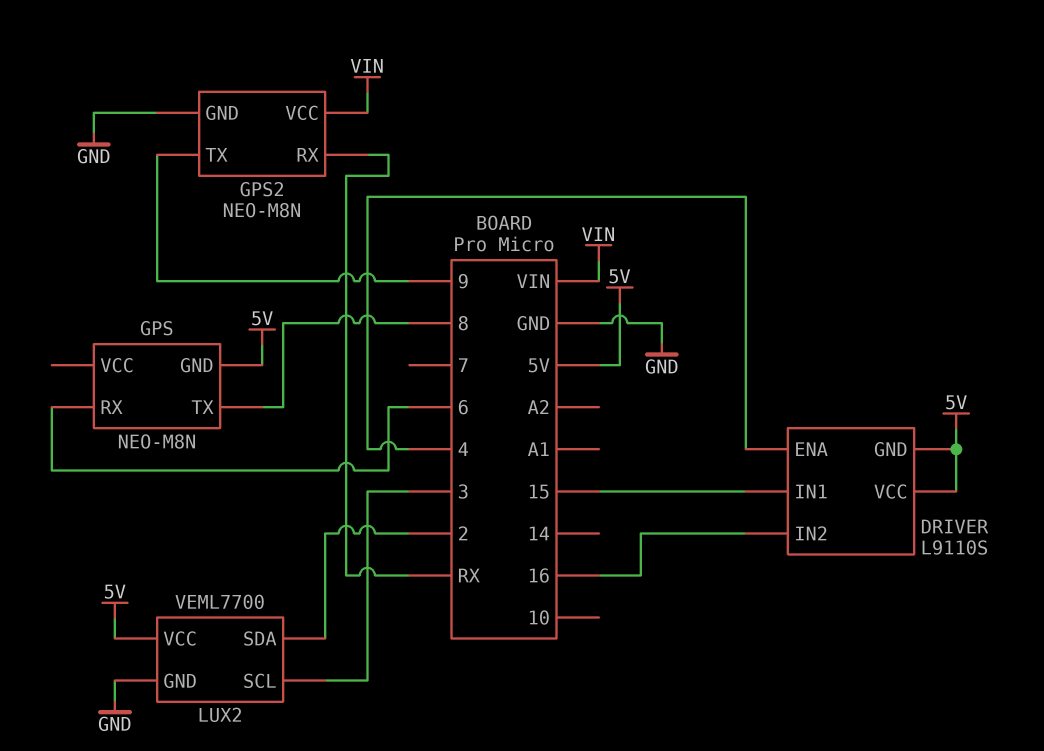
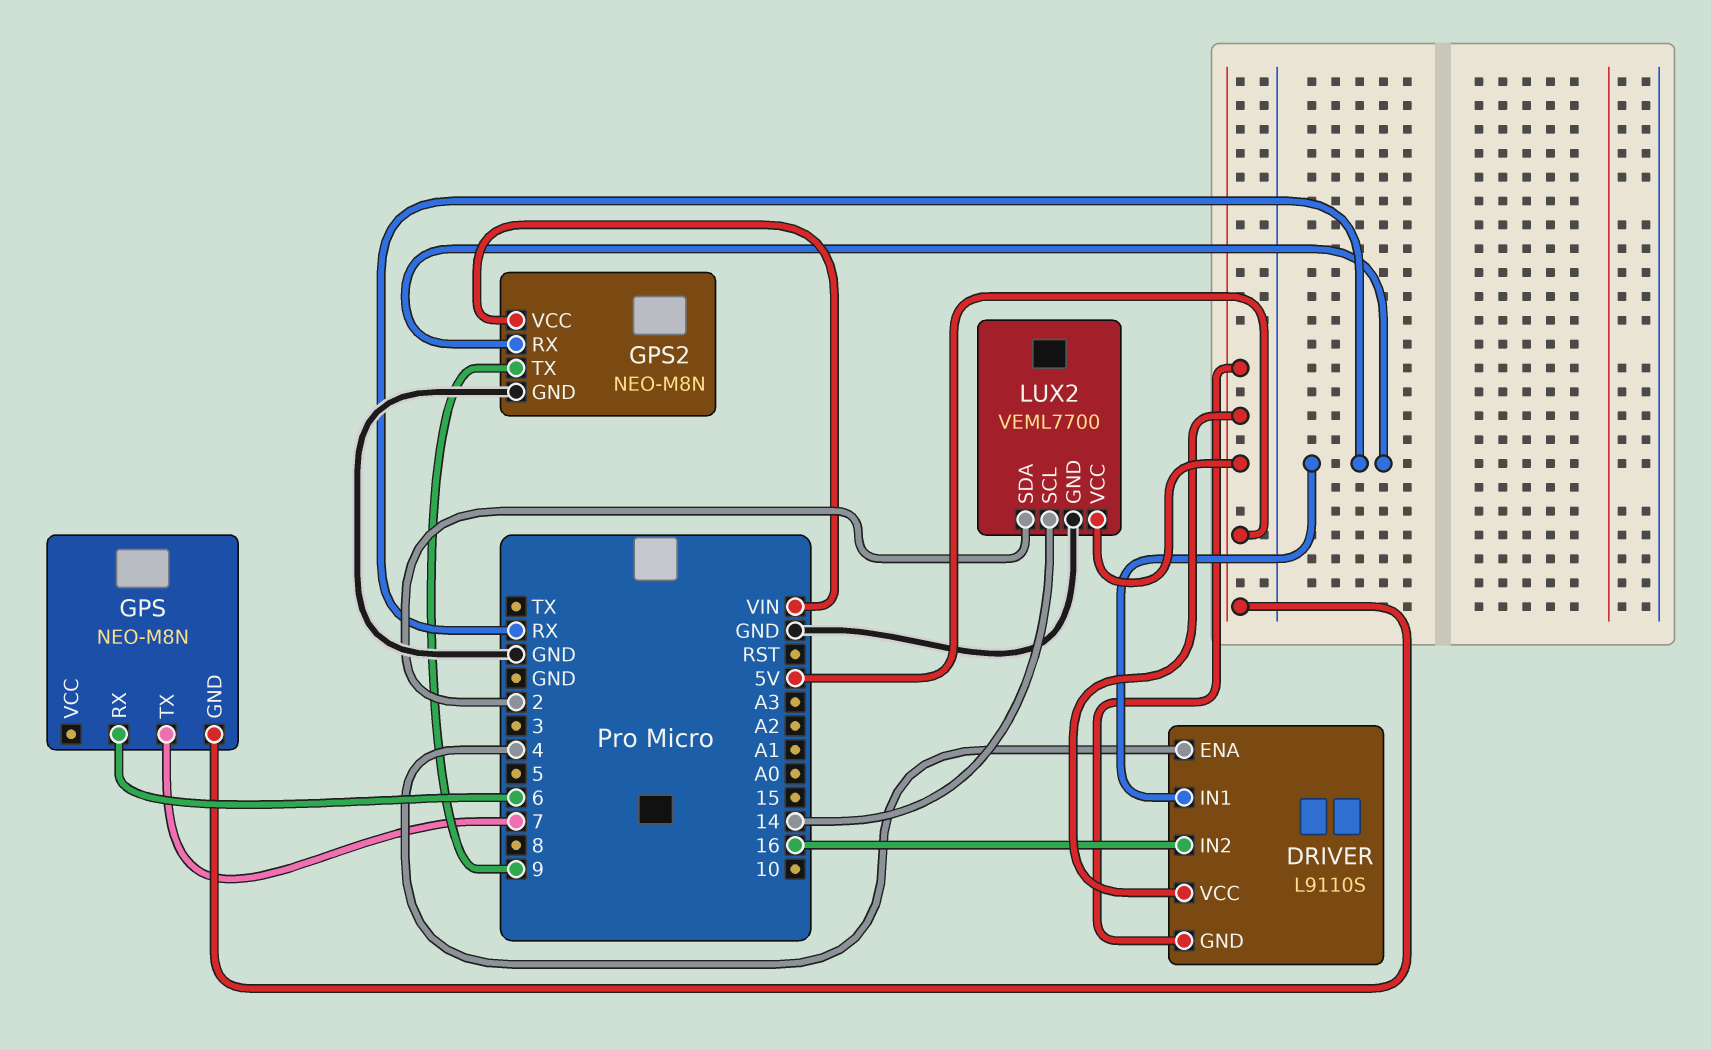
DRIVER pin IN1: 15 -> RX
GPS pin TX: 8 -> 7
LUX2 pin SCL: 3 -> 14

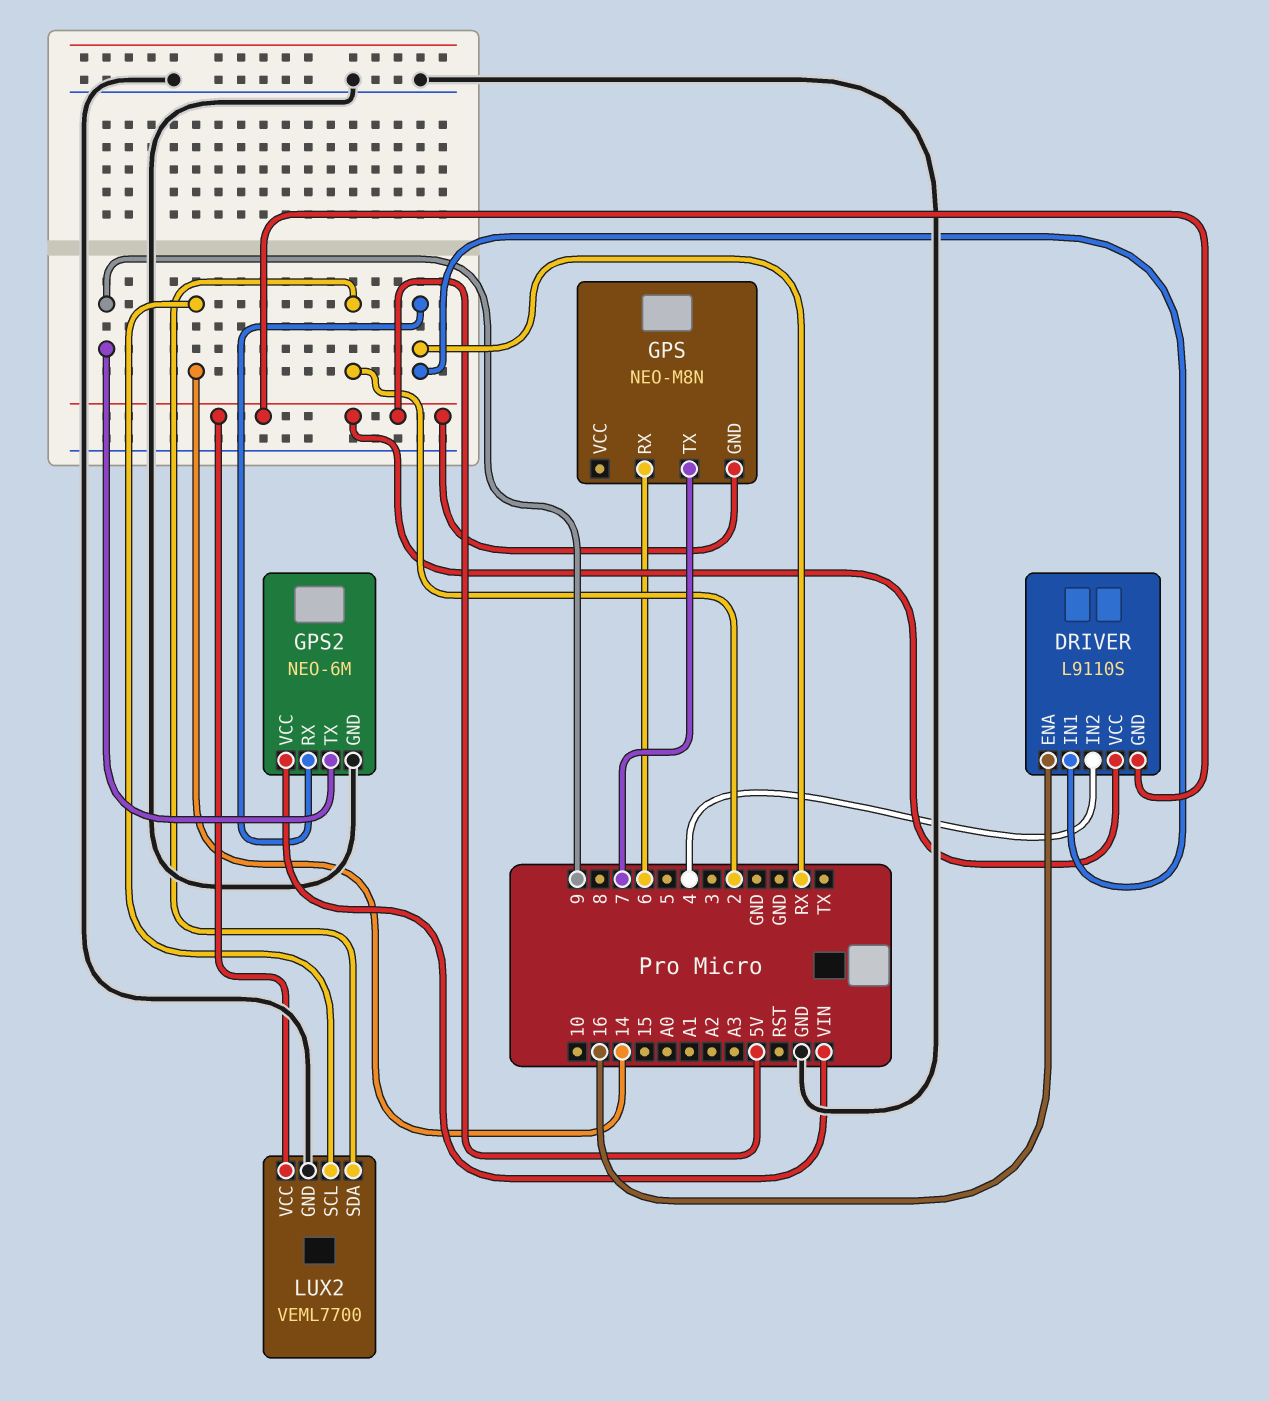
DRIVER pin ENA: 4 -> 16
DRIVER pin IN2: 16 -> 4
GPS2: NEO-M8N -> NEO-6M

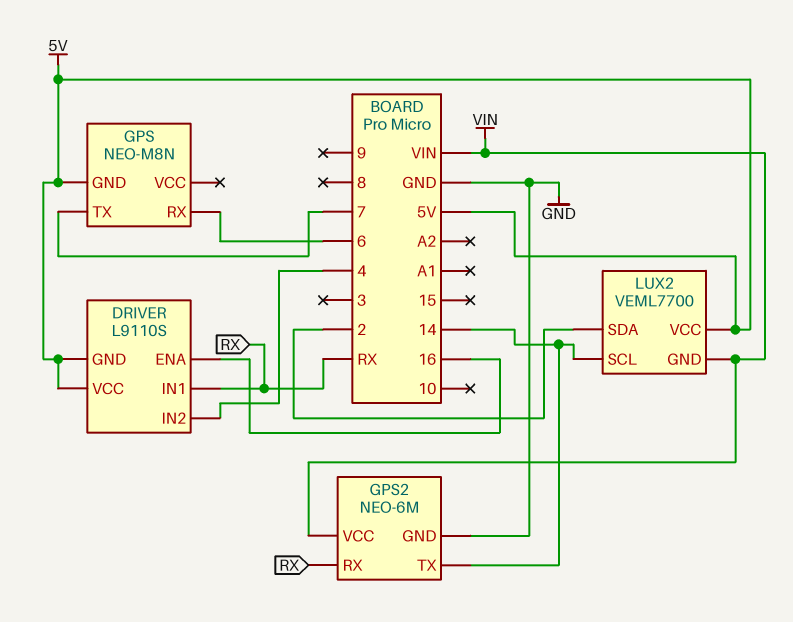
GPS2 pin TX: 9 -> 14
LUX2 pin GND: GND -> VIN

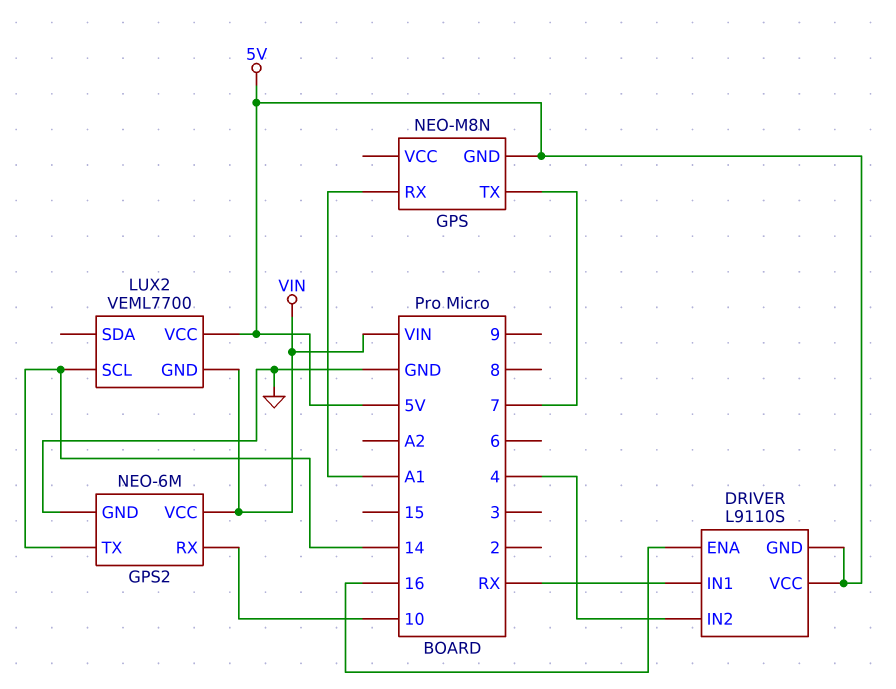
GPS pin RX: 6 -> A1
GPS2 pin RX: RX -> 10
LUX2 pin SDA: 2 -> none

